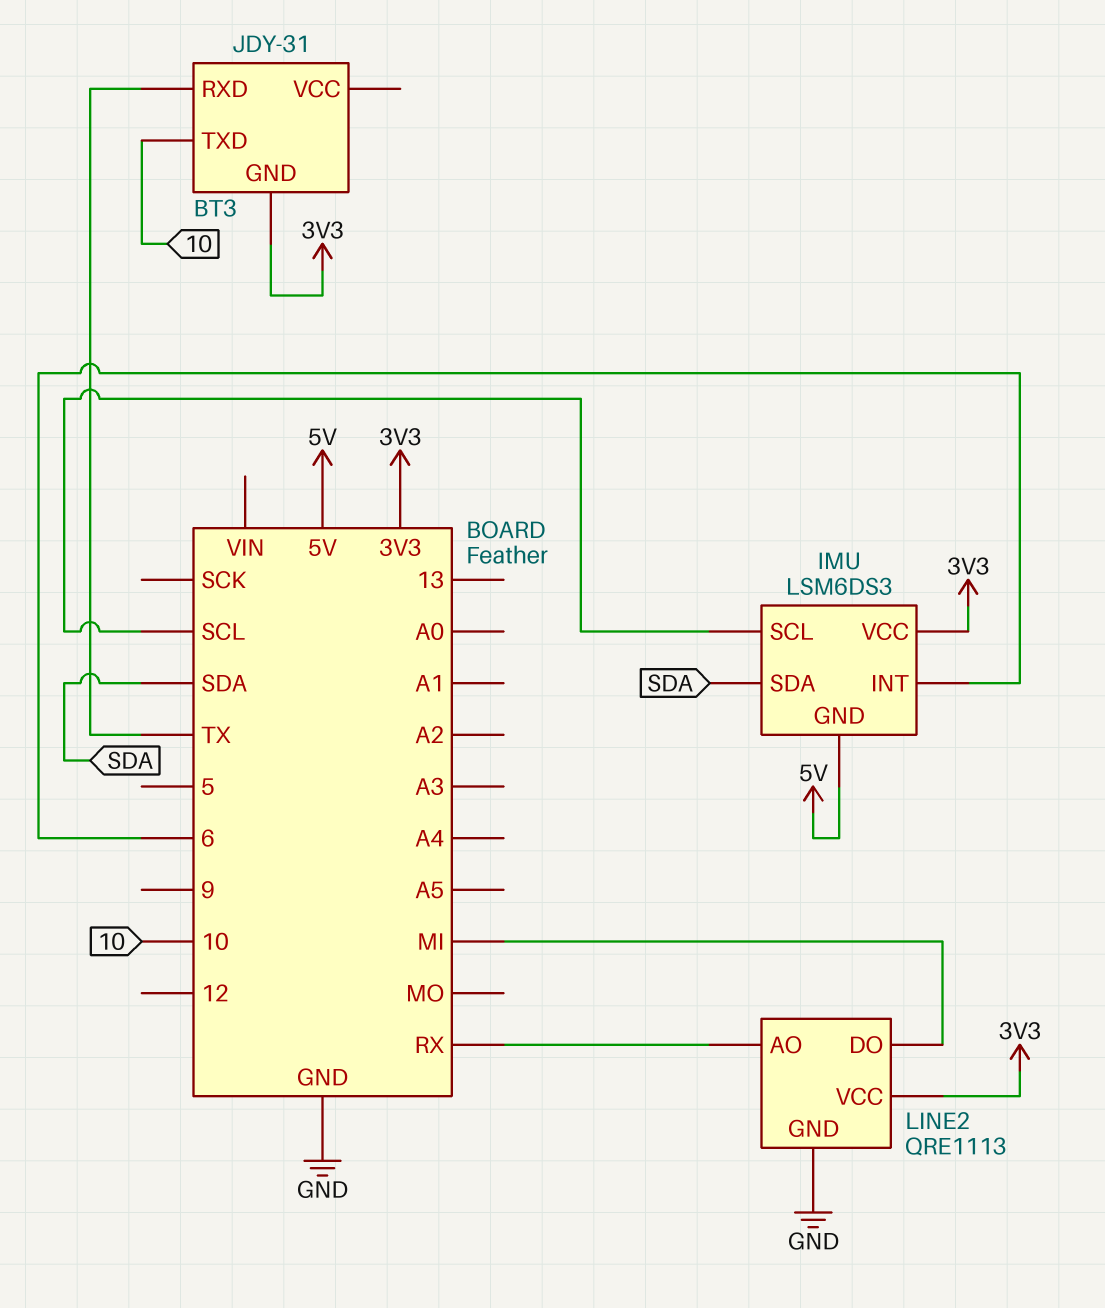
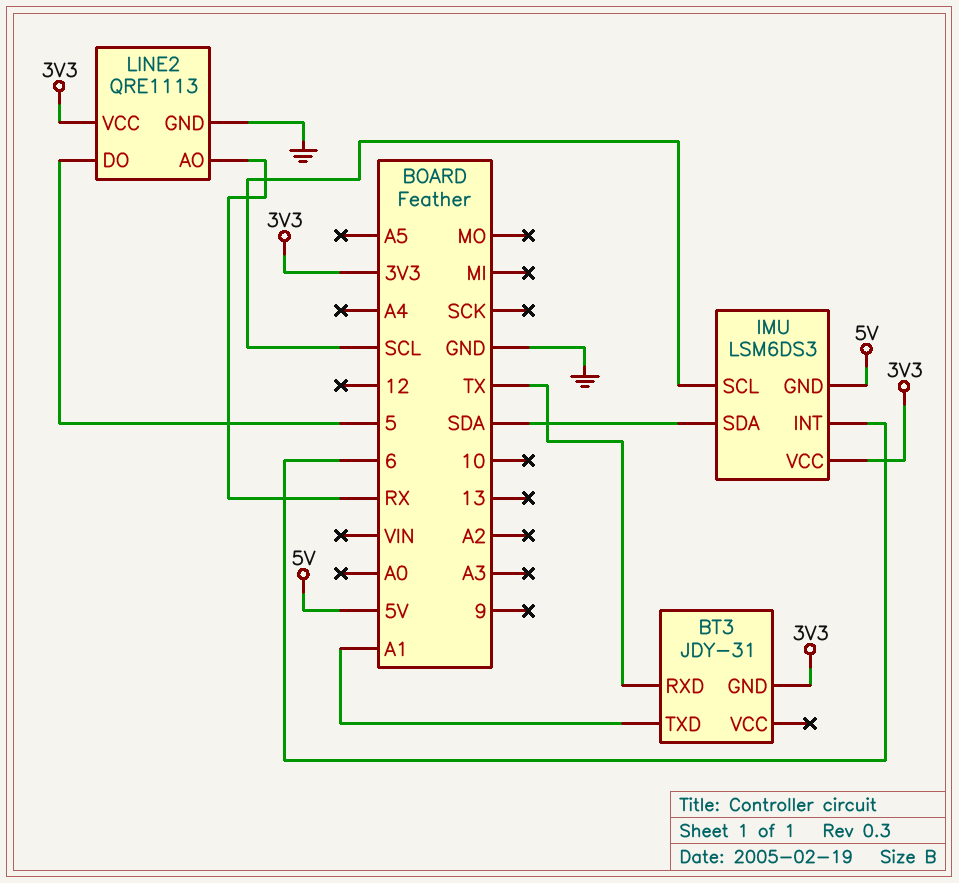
BT3 pin TXD: 10 -> A1
LINE2 pin DO: MI -> 5

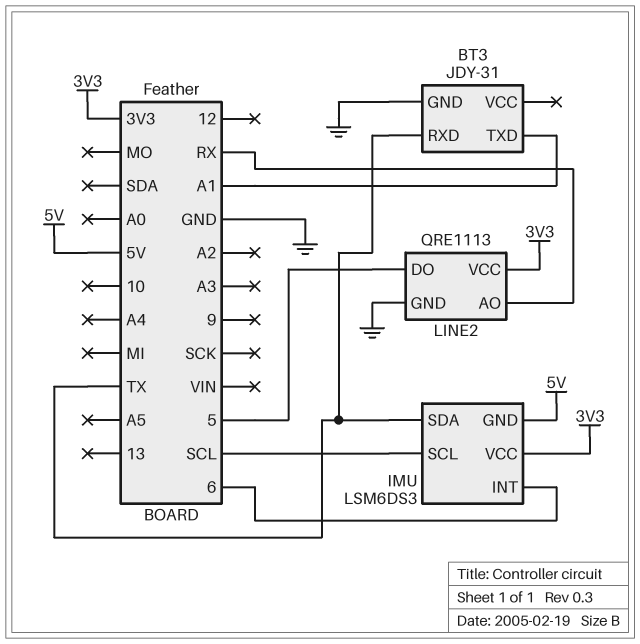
BT3 pin GND: 3V3 -> GND
IMU pin SDA: SDA -> TX

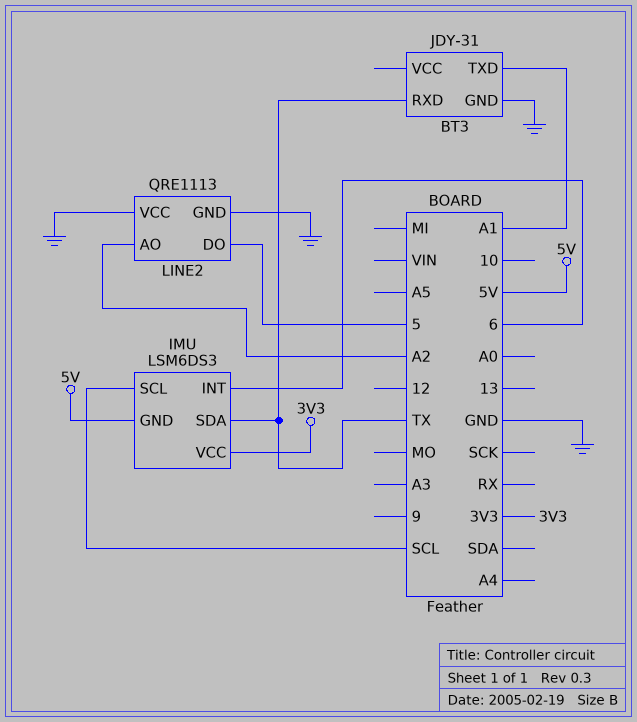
LINE2 pin AO: RX -> A2
LINE2 pin VCC: 3V3 -> GND

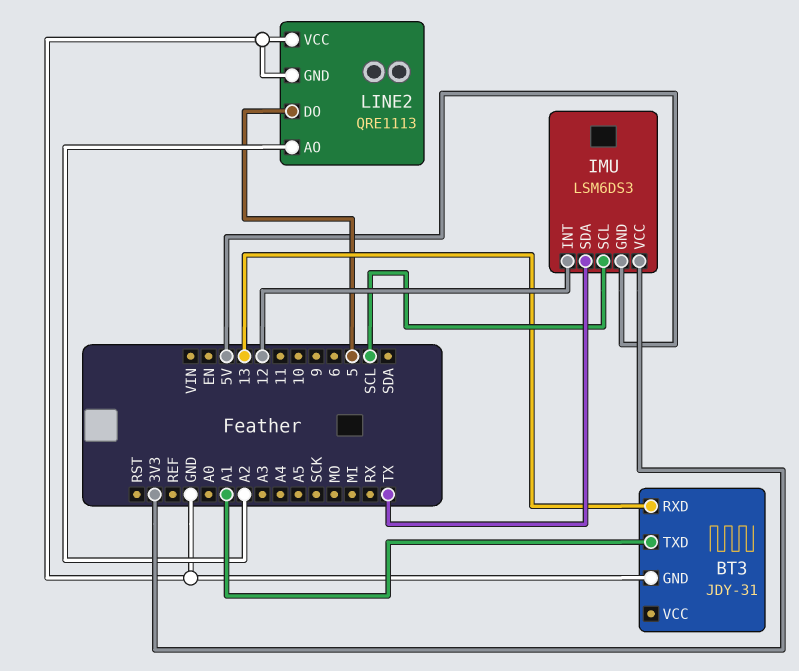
BT3 pin RXD: TX -> 13
IMU pin INT: 6 -> 12

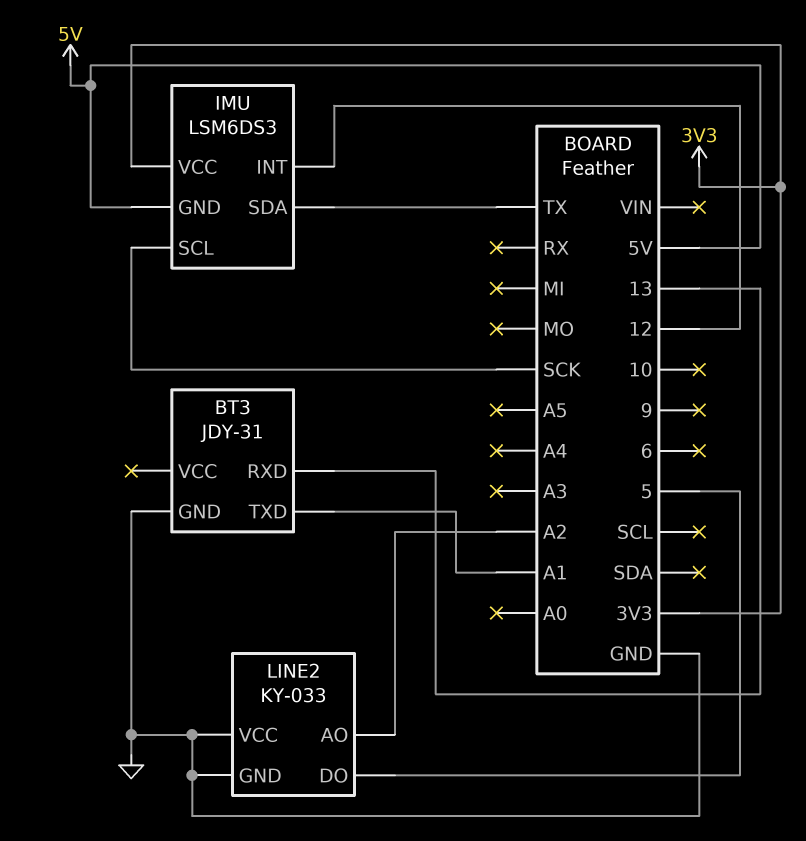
IMU pin SCL: SCL -> SCK
LINE2: QRE1113 -> KY-033

